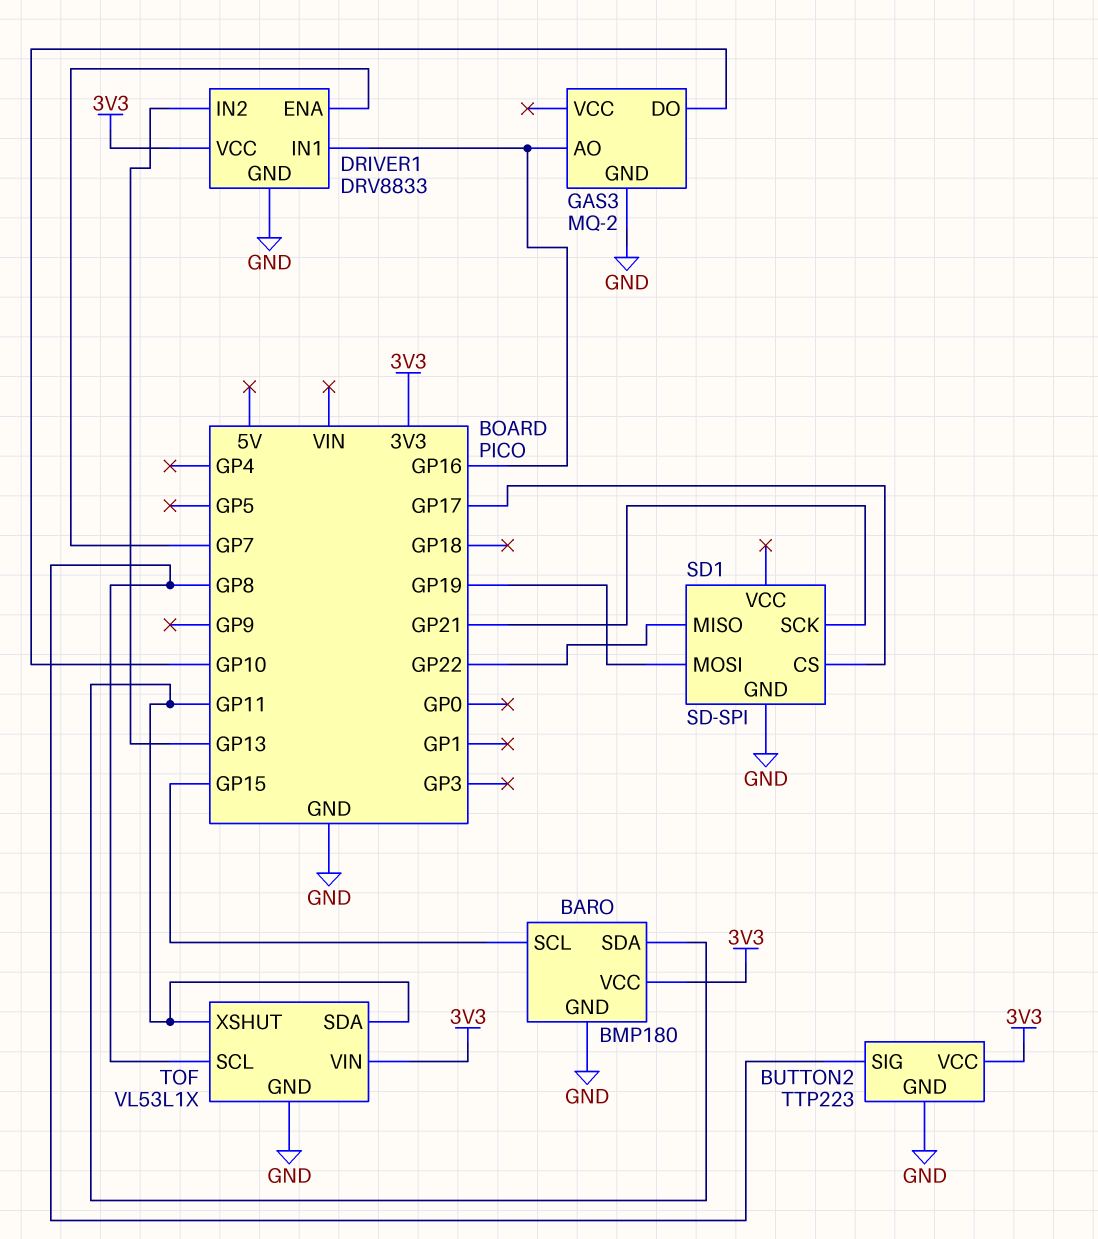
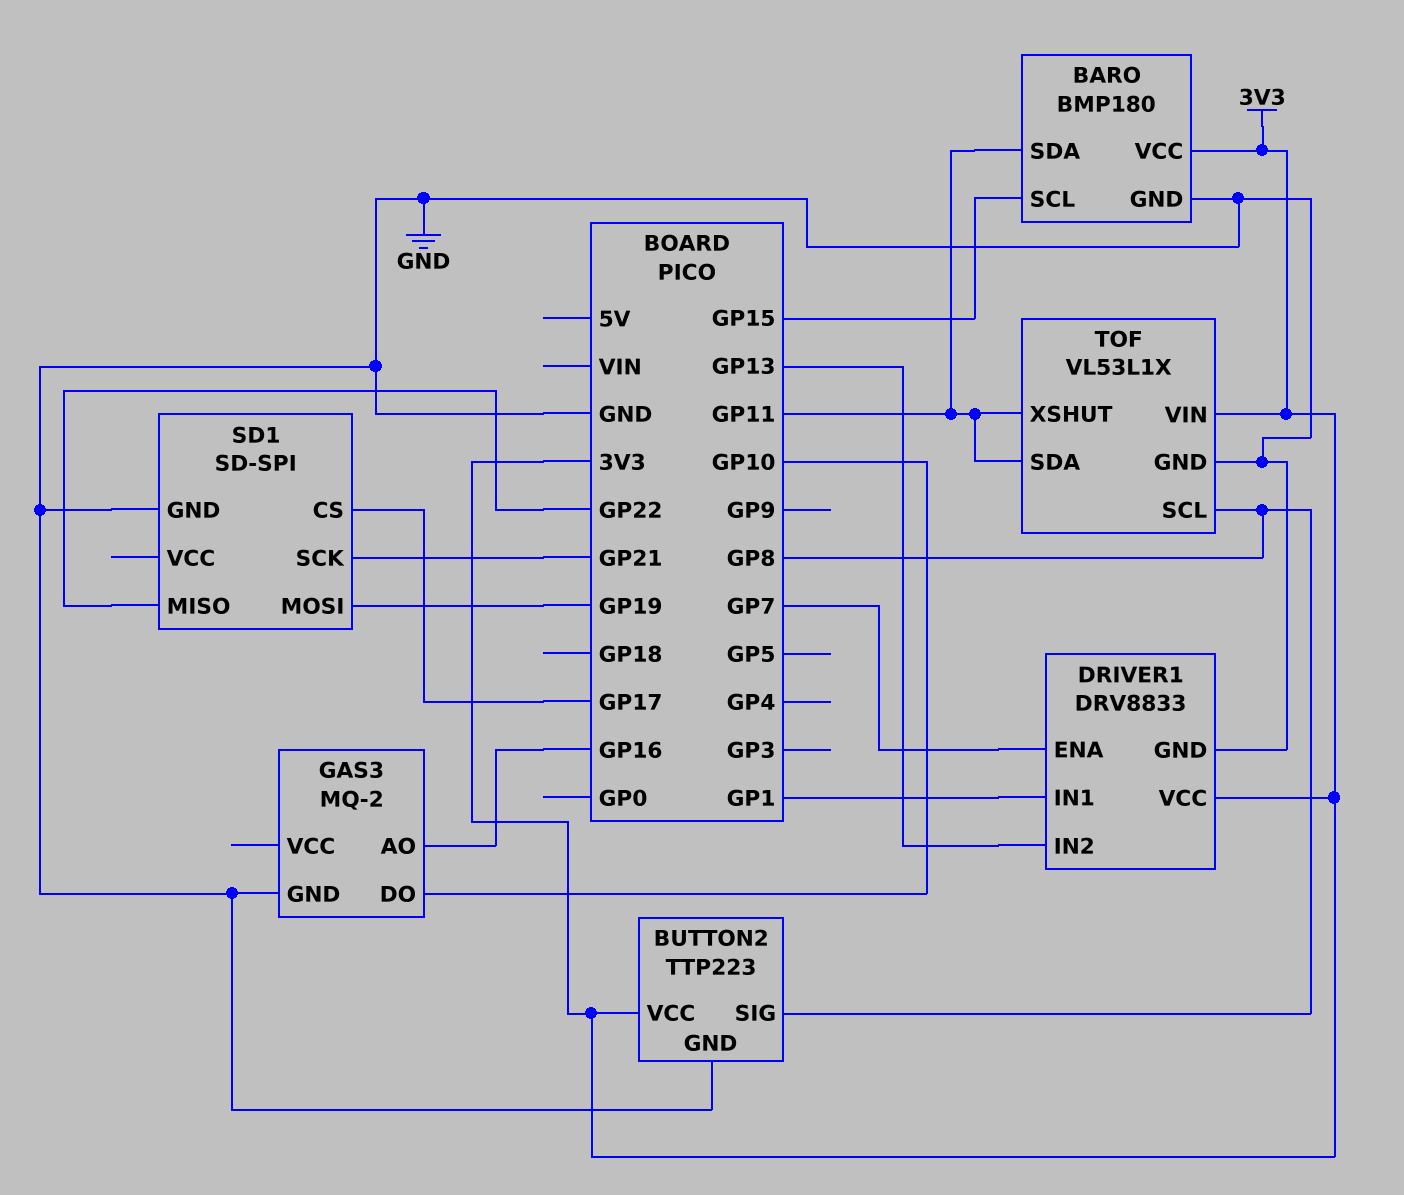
DRIVER1 pin IN1: GP16 -> GP1

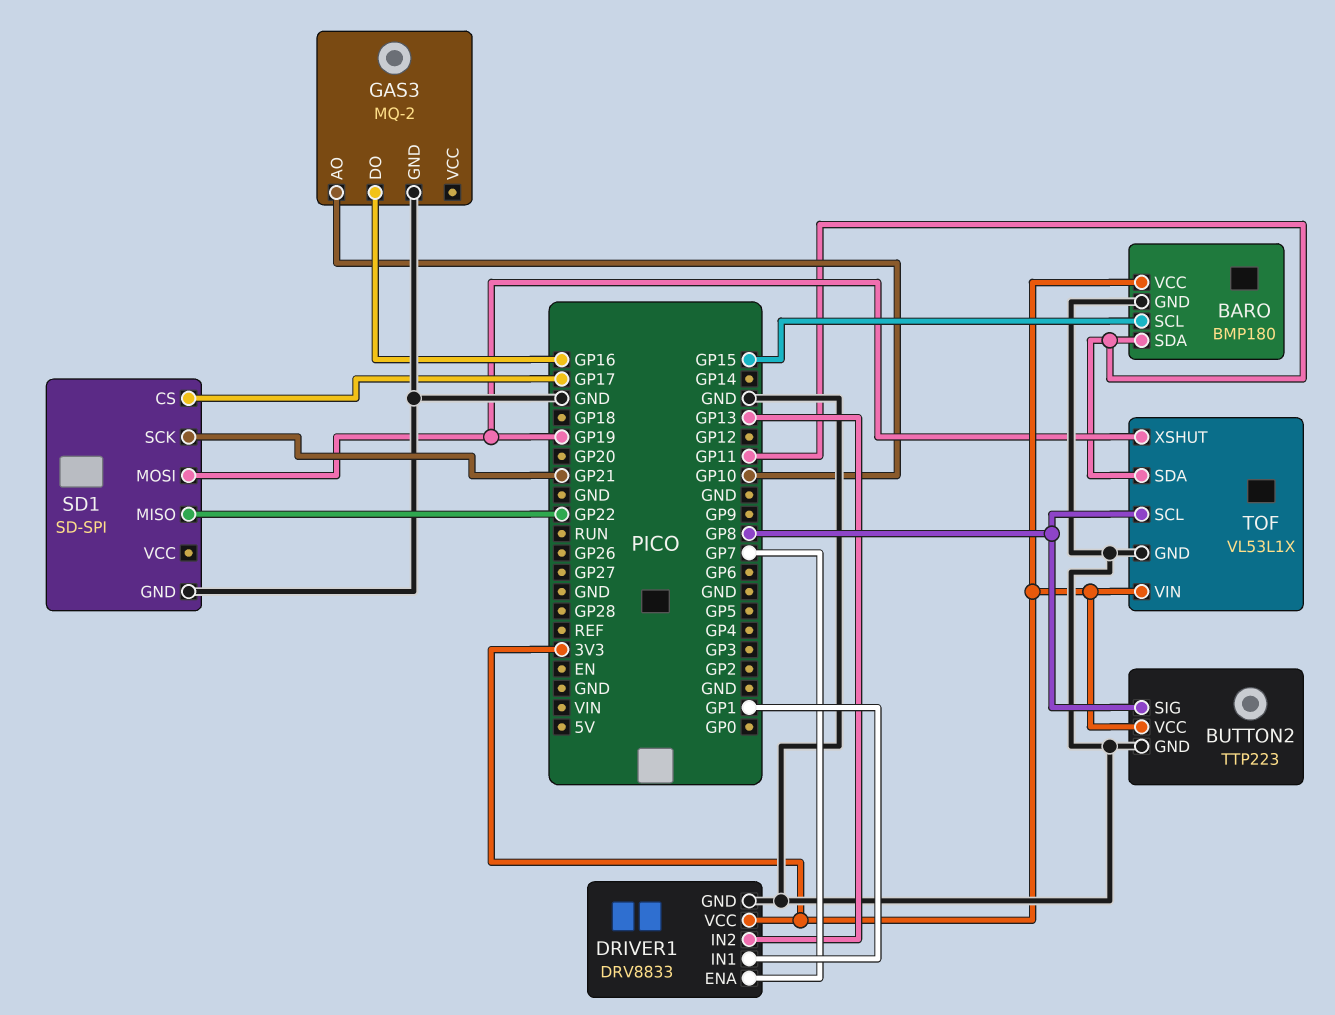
GAS3 pin AO: GP16 -> GP10
GAS3 pin DO: GP10 -> GP16
TOF pin XSHUT: GP11 -> GP19

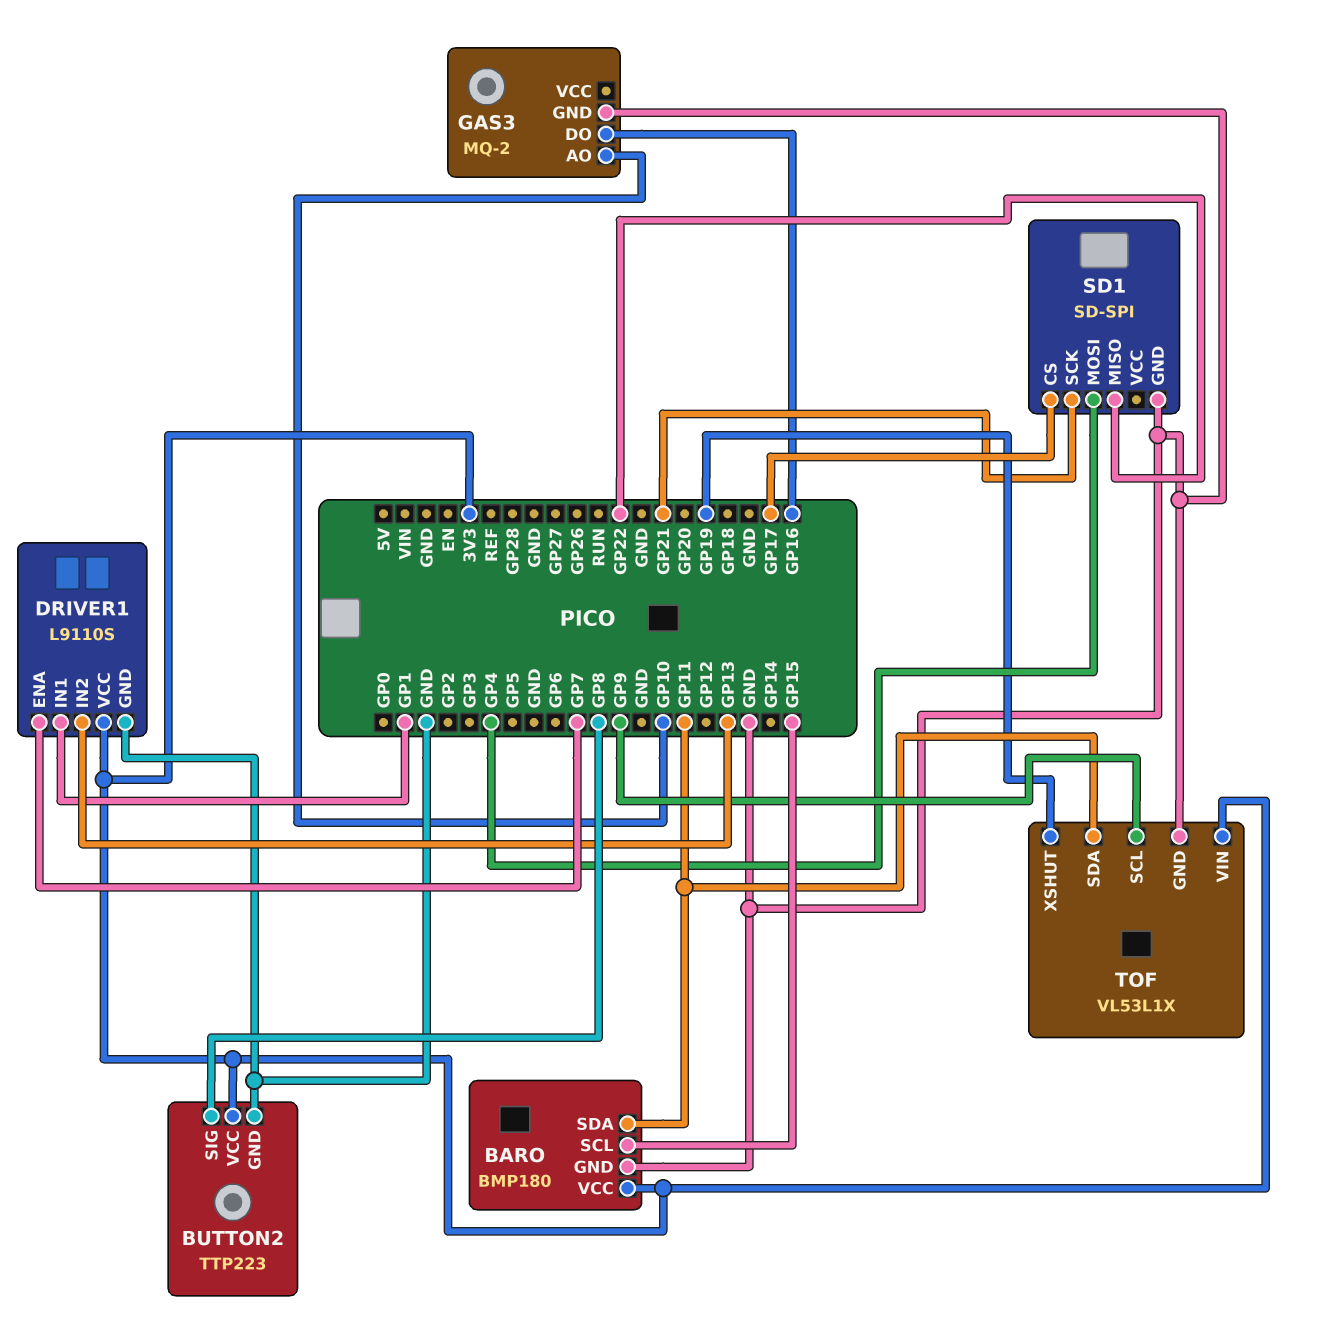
DRIVER1: DRV8833 -> L9110S
SD1 pin MOSI: GP19 -> GP4
TOF pin SCL: GP8 -> GP9

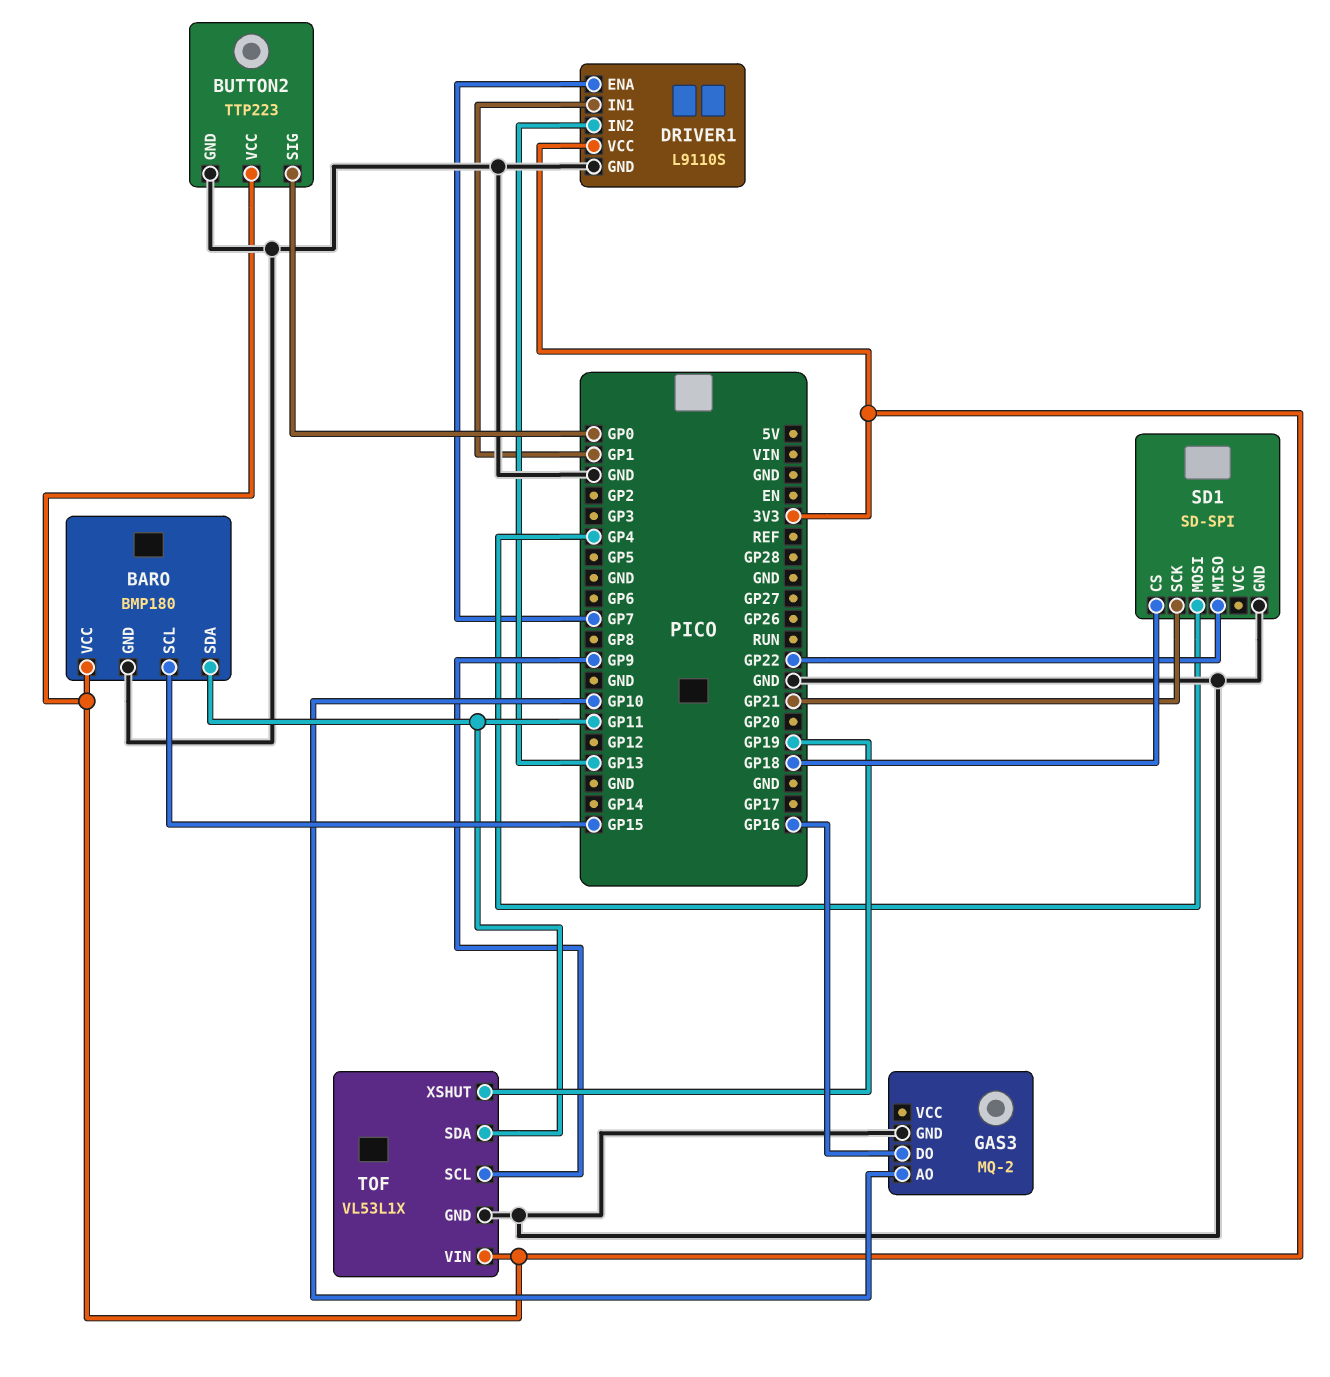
BUTTON2 pin SIG: GP8 -> GP0
SD1 pin CS: GP17 -> GP18

